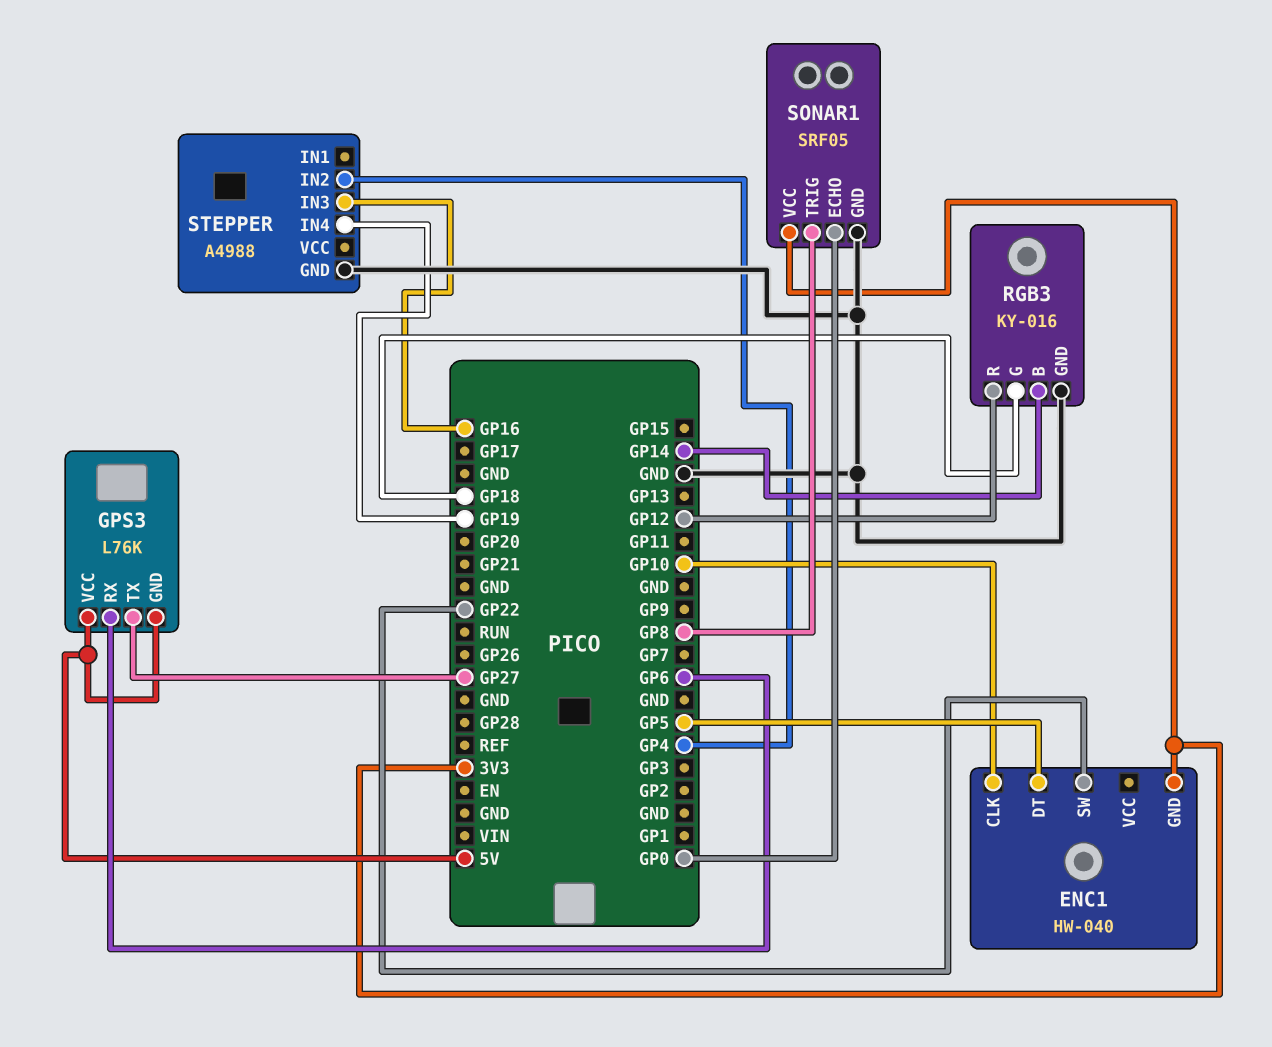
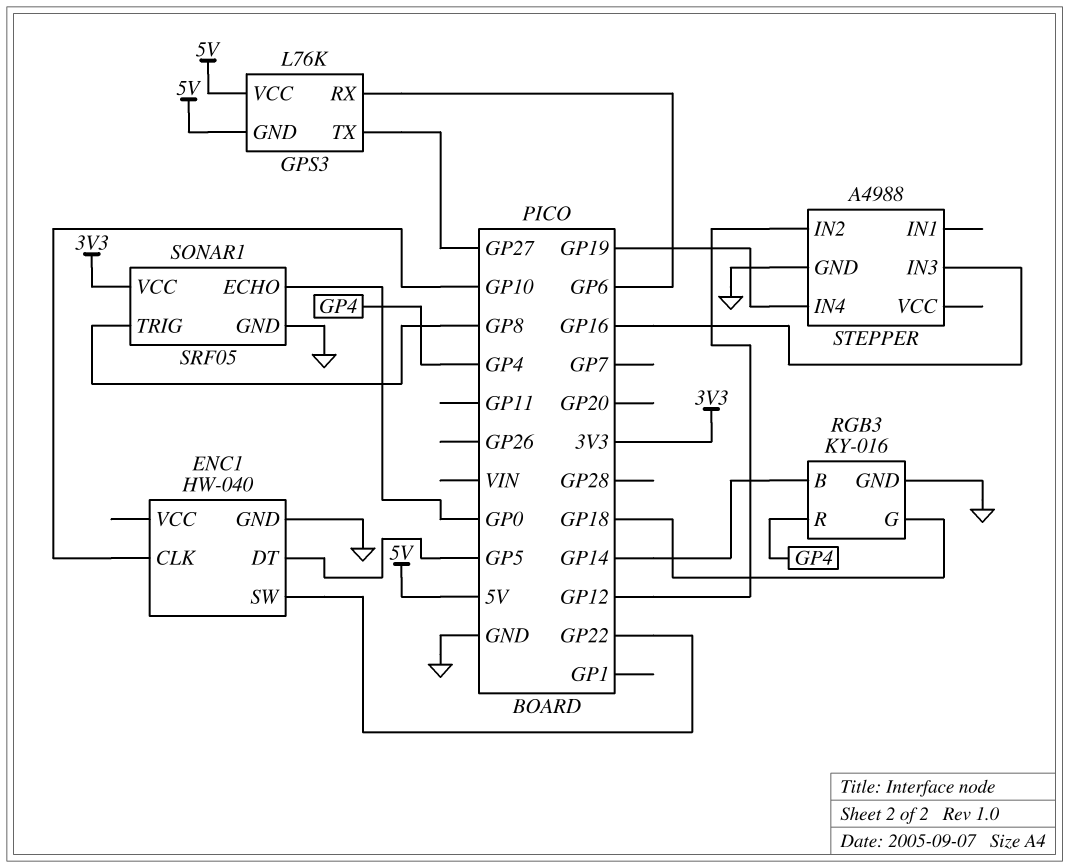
ENC1 pin GND: 3V3 -> GND
RGB3 pin R: GP12 -> GP4
STEPPER pin IN2: GP4 -> GP12

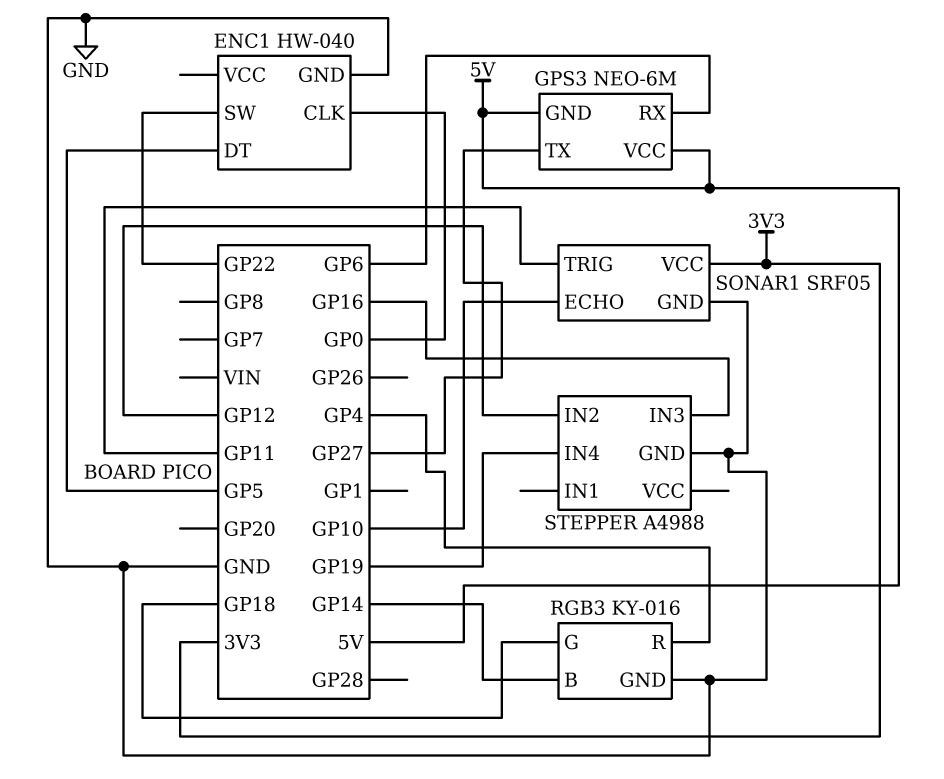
ENC1 pin CLK: GP10 -> GP0
GPS3: L76K -> NEO-6M
SONAR1 pin ECHO: GP0 -> GP10
SONAR1 pin TRIG: GP8 -> GP11

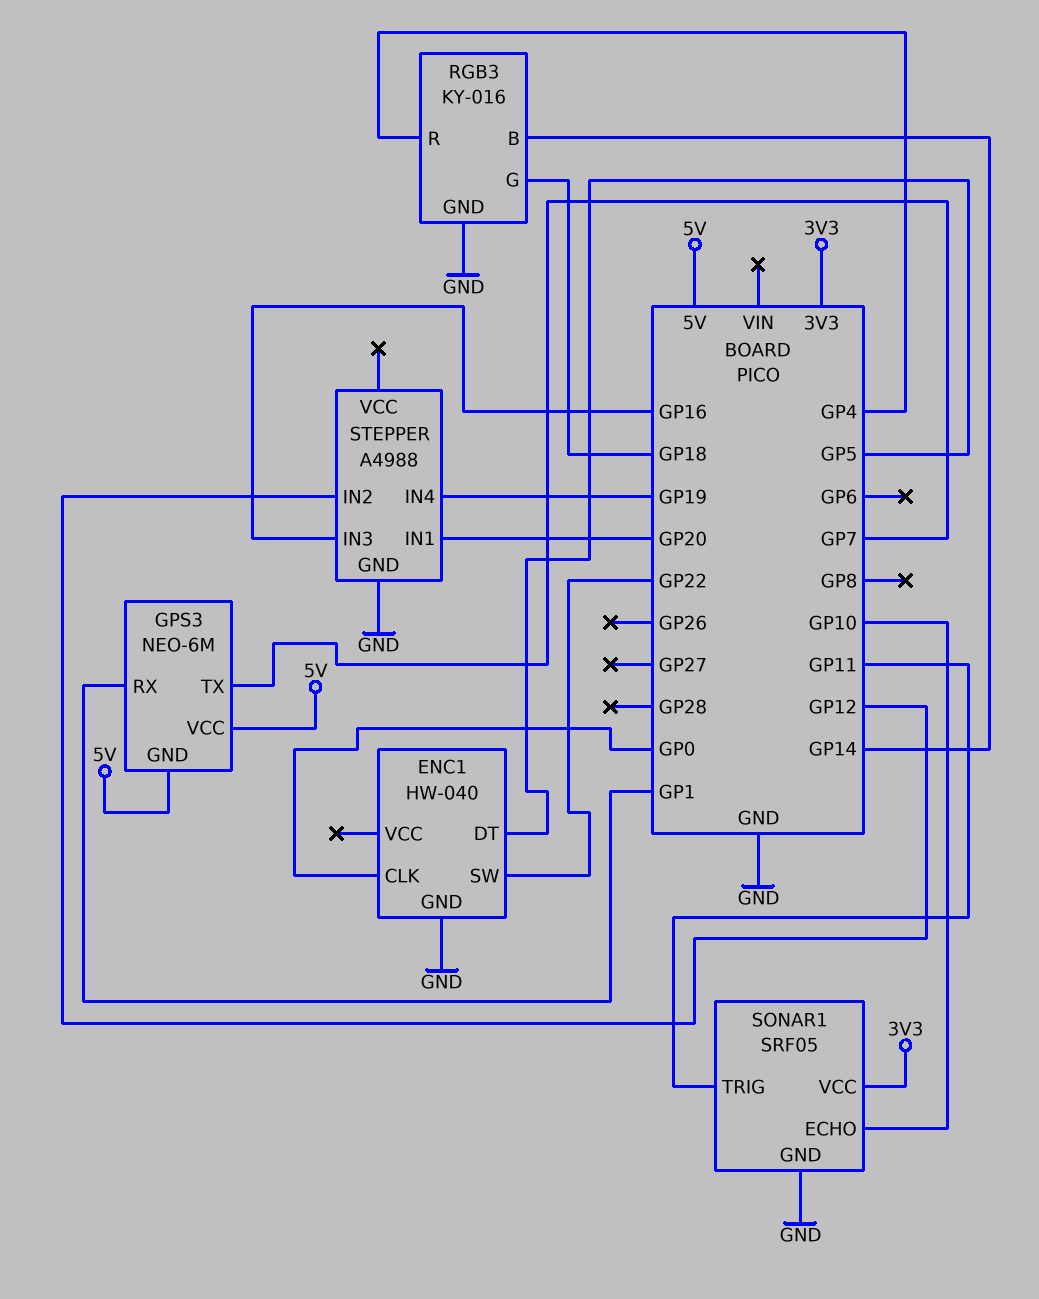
GPS3 pin RX: GP6 -> GP1
GPS3 pin TX: GP27 -> GP7
STEPPER pin IN1: none -> GP20

